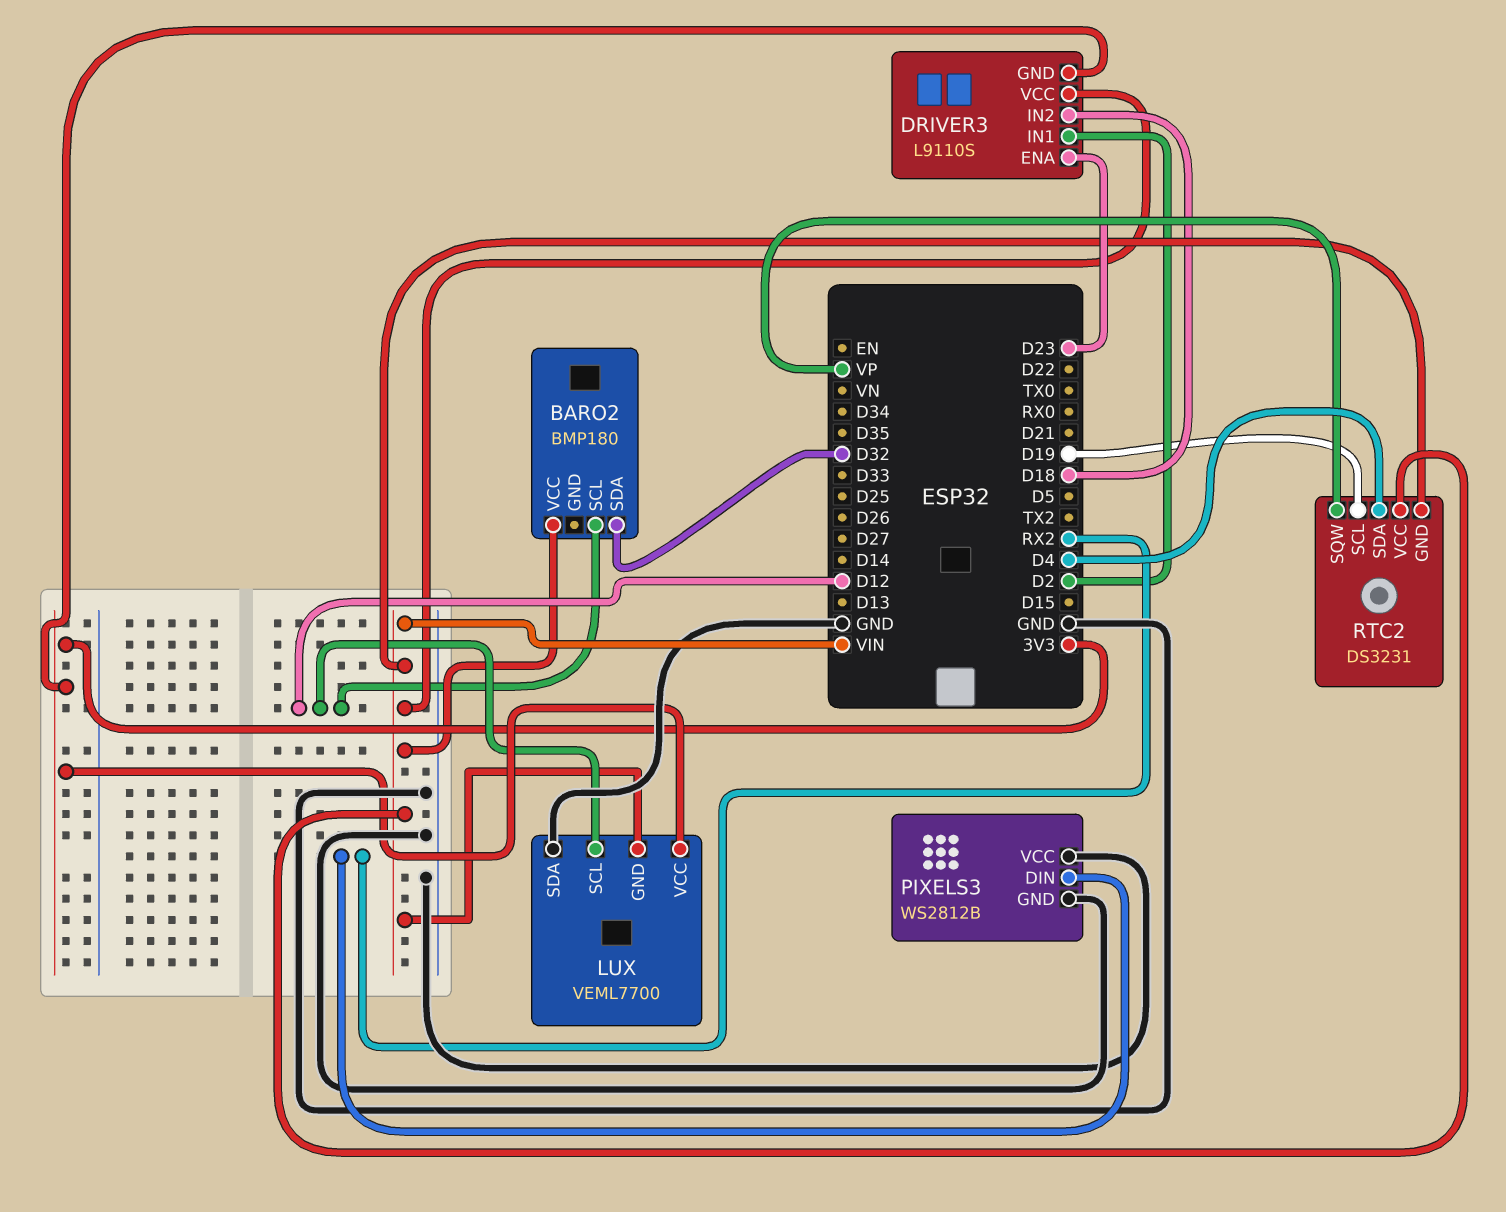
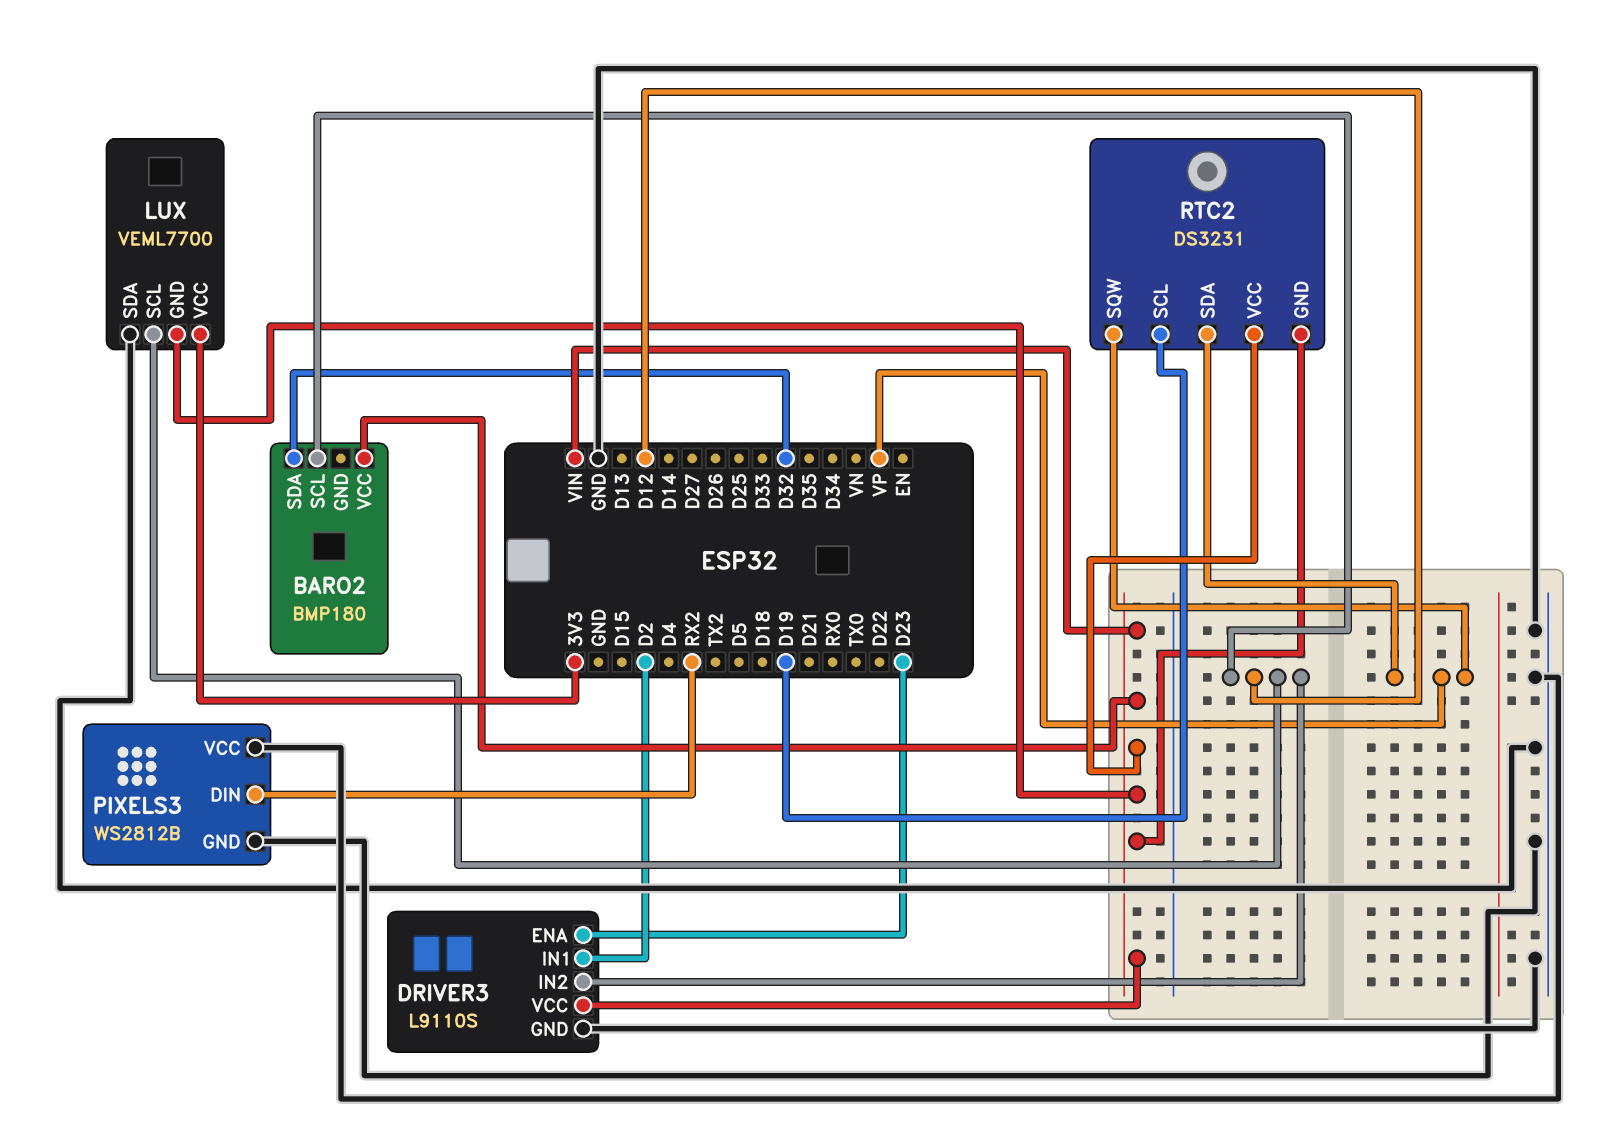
DRIVER3 pin GND: 3V3 -> GND
DRIVER3 pin IN2: D18 -> D12
RTC2 pin SDA: D4 -> VP

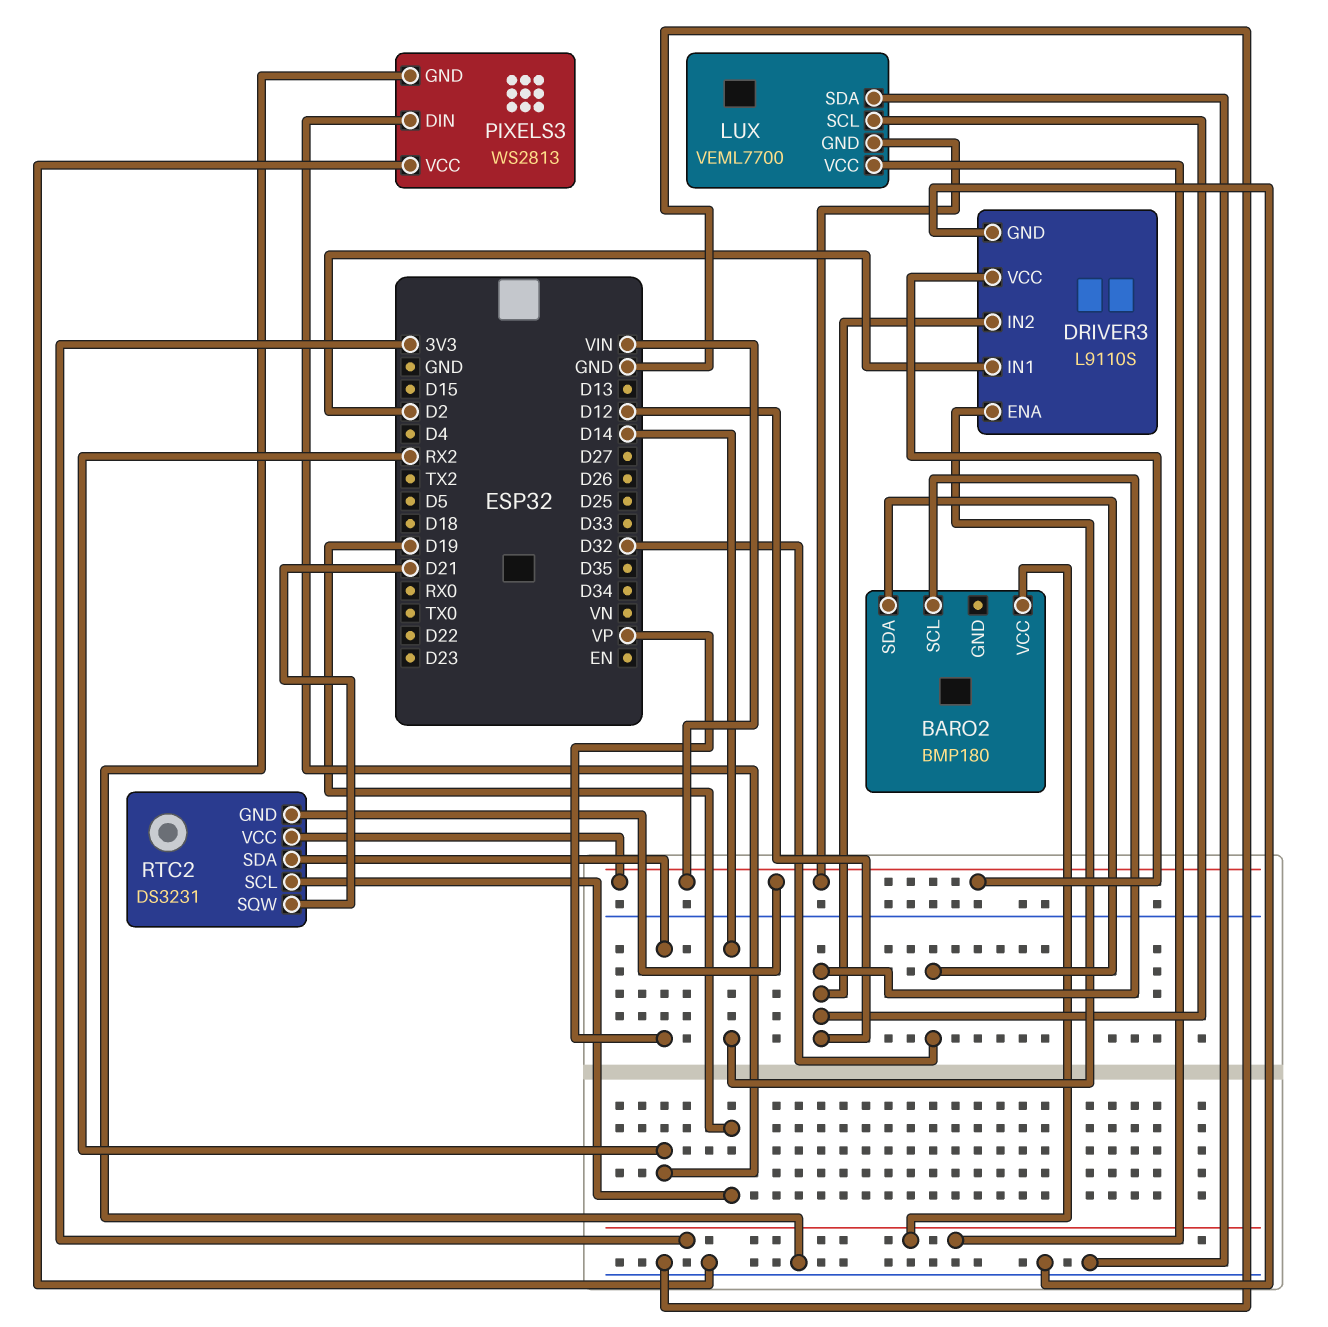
BARO2 pin VCC: VIN -> 3V3
DRIVER3 pin ENA: D23 -> D14
PIXELS3: WS2812B -> WS2813
RTC2 pin SQW: VP -> D21

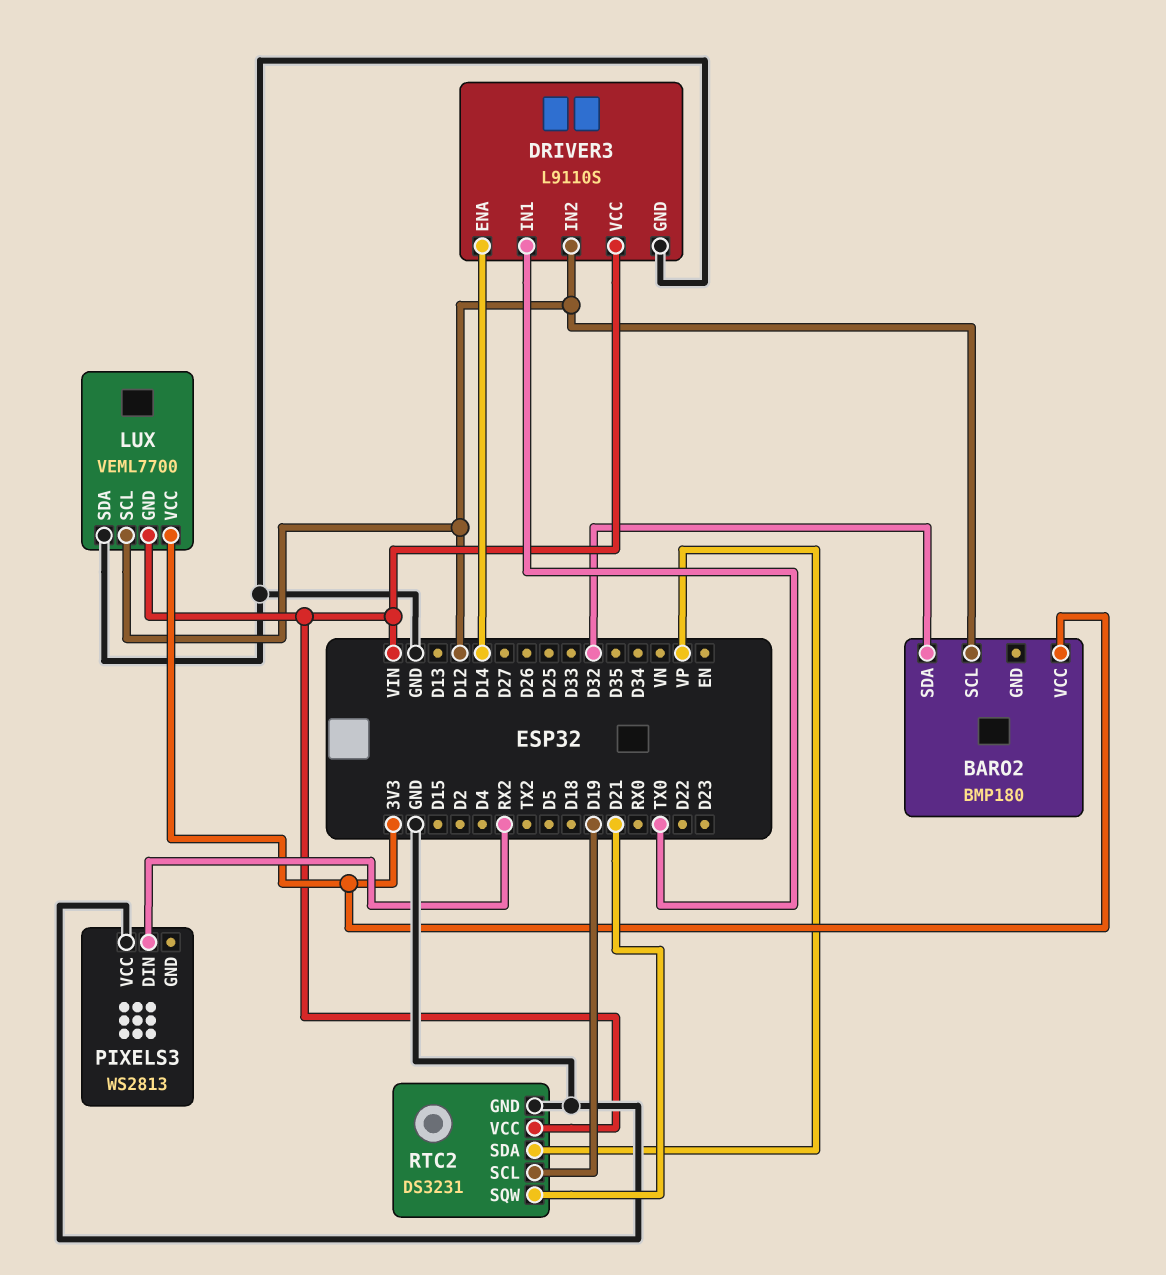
DRIVER3 pin IN1: D2 -> TX0
PIXELS3 pin GND: GND -> none
RTC2 pin GND: VIN -> GND

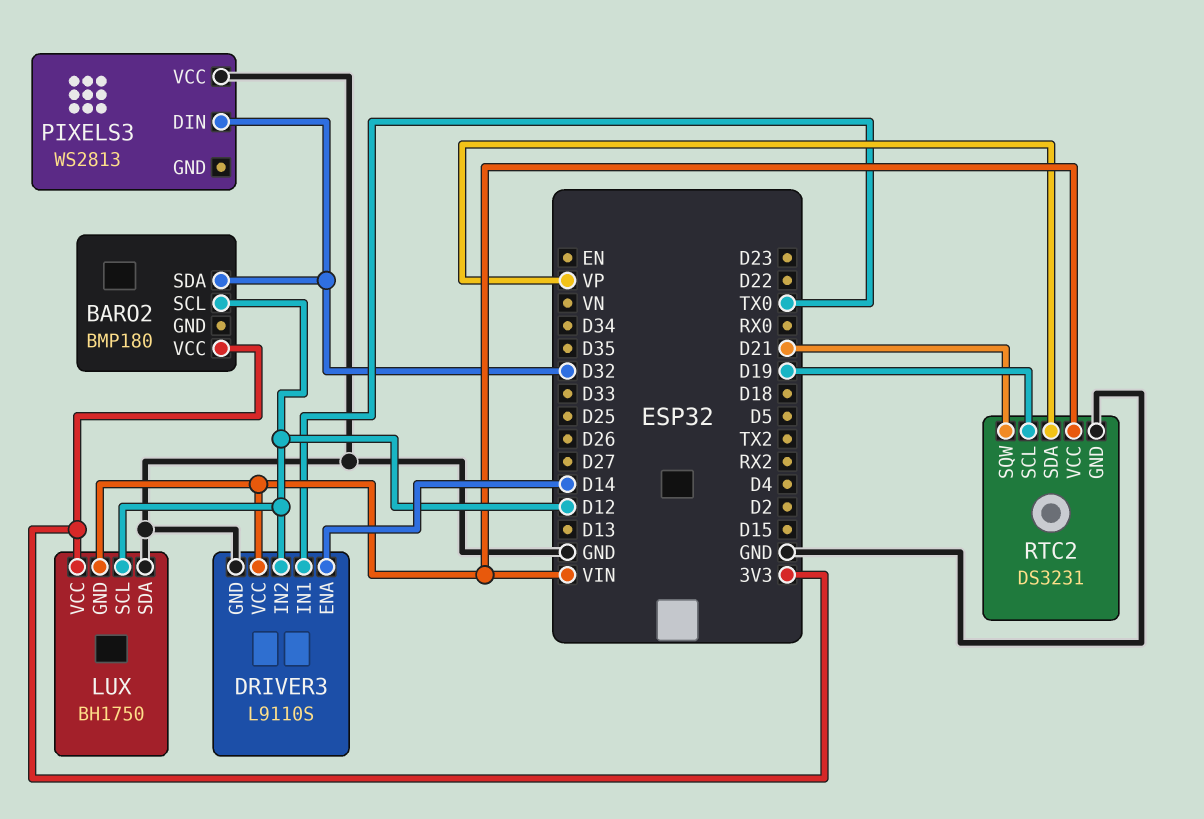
LUX: VEML7700 -> BH1750
PIXELS3 pin DIN: RX2 -> D32

